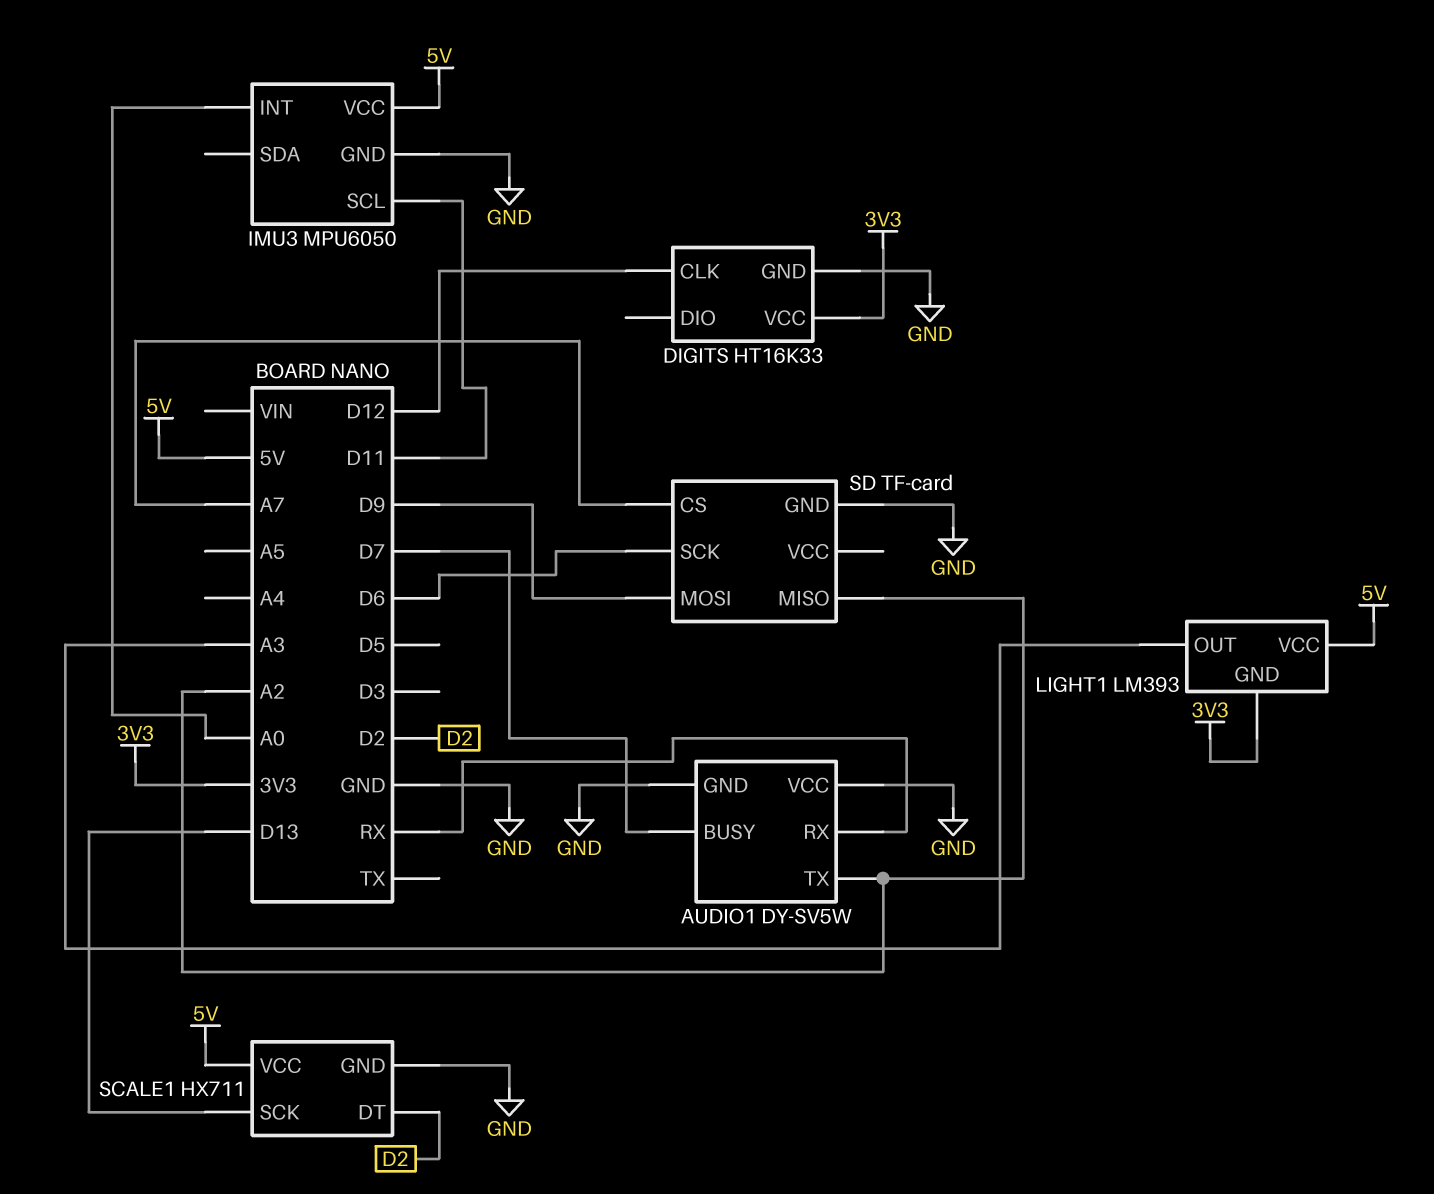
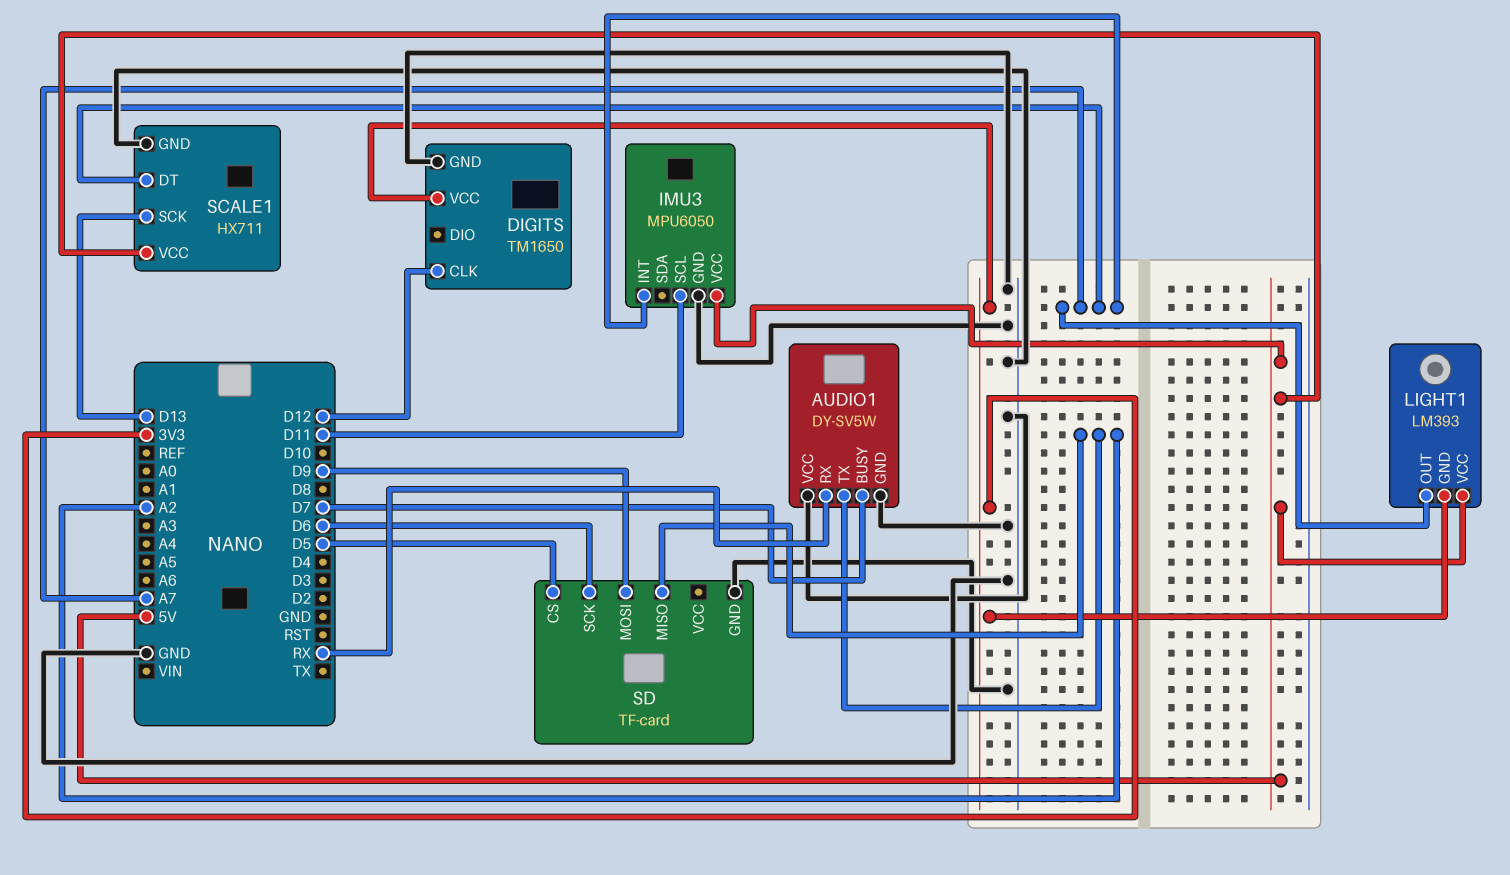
DIGITS: HT16K33 -> TM1650
IMU3 pin INT: A0 -> A7
LIGHT1 pin OUT: A3 -> A7
SCALE1 pin DT: D2 -> A7
SD pin CS: A7 -> D5

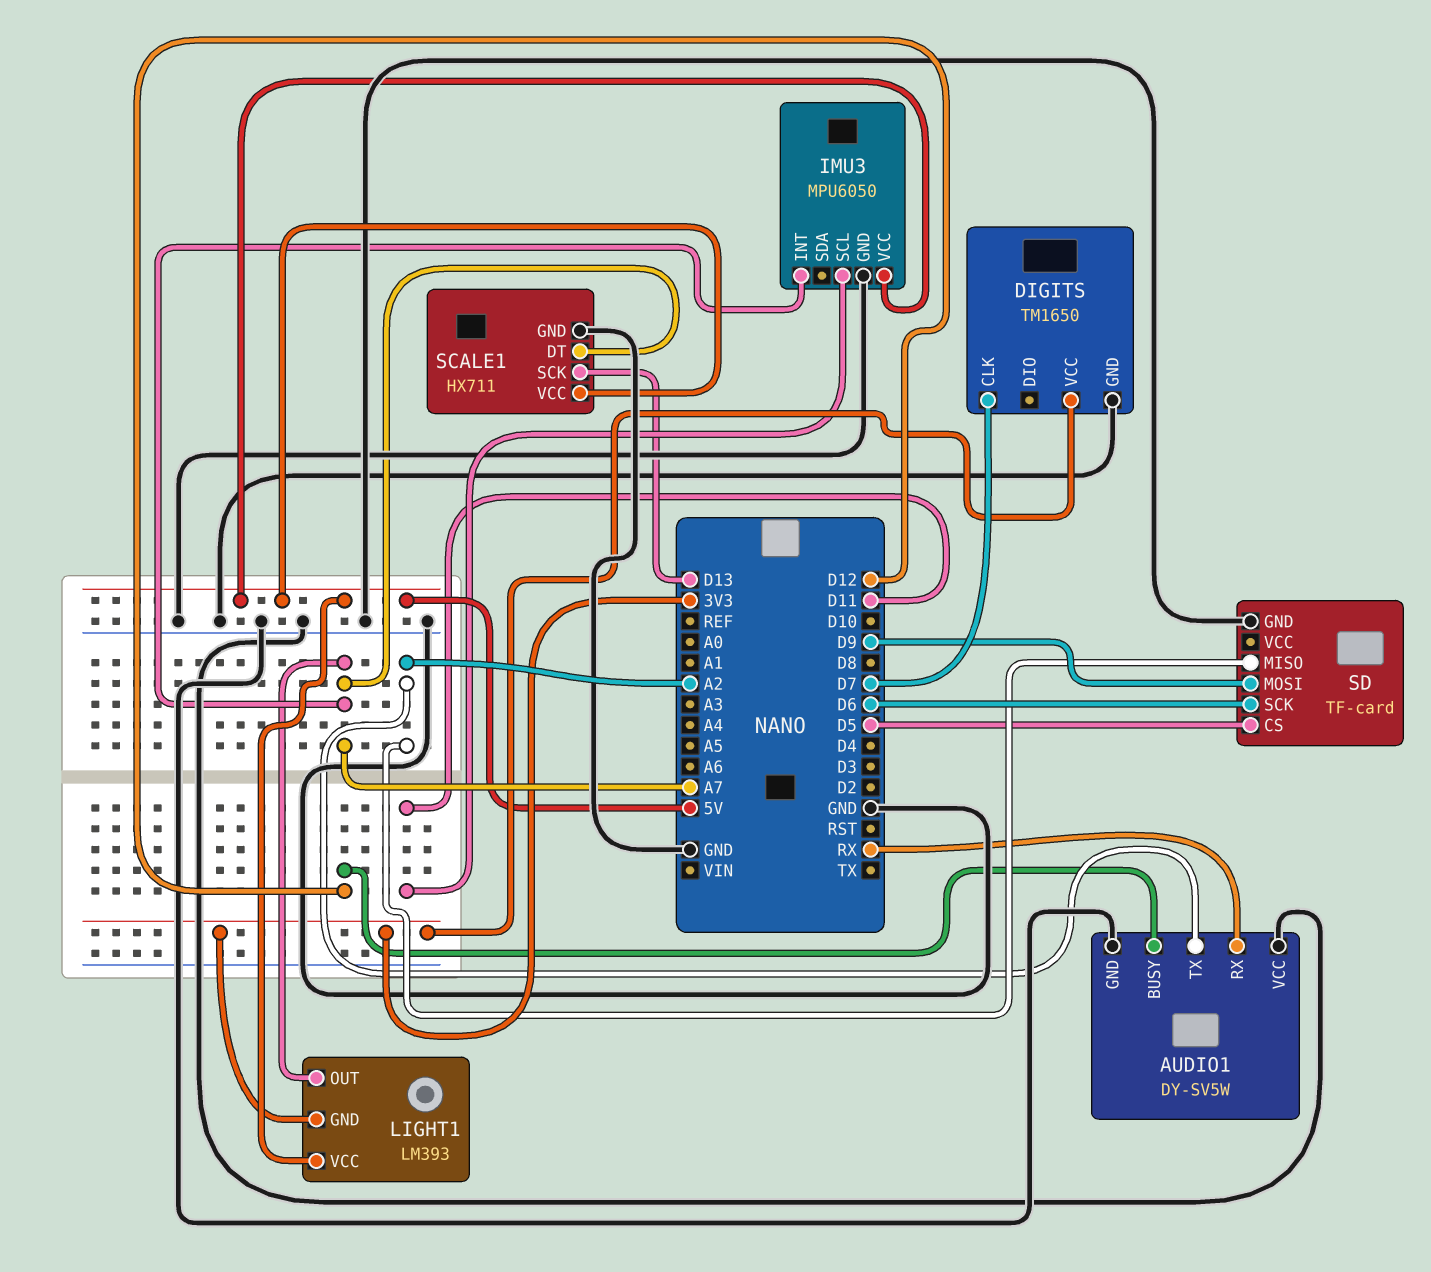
AUDIO1 pin BUSY: D7 -> D12
DIGITS pin CLK: D12 -> D7

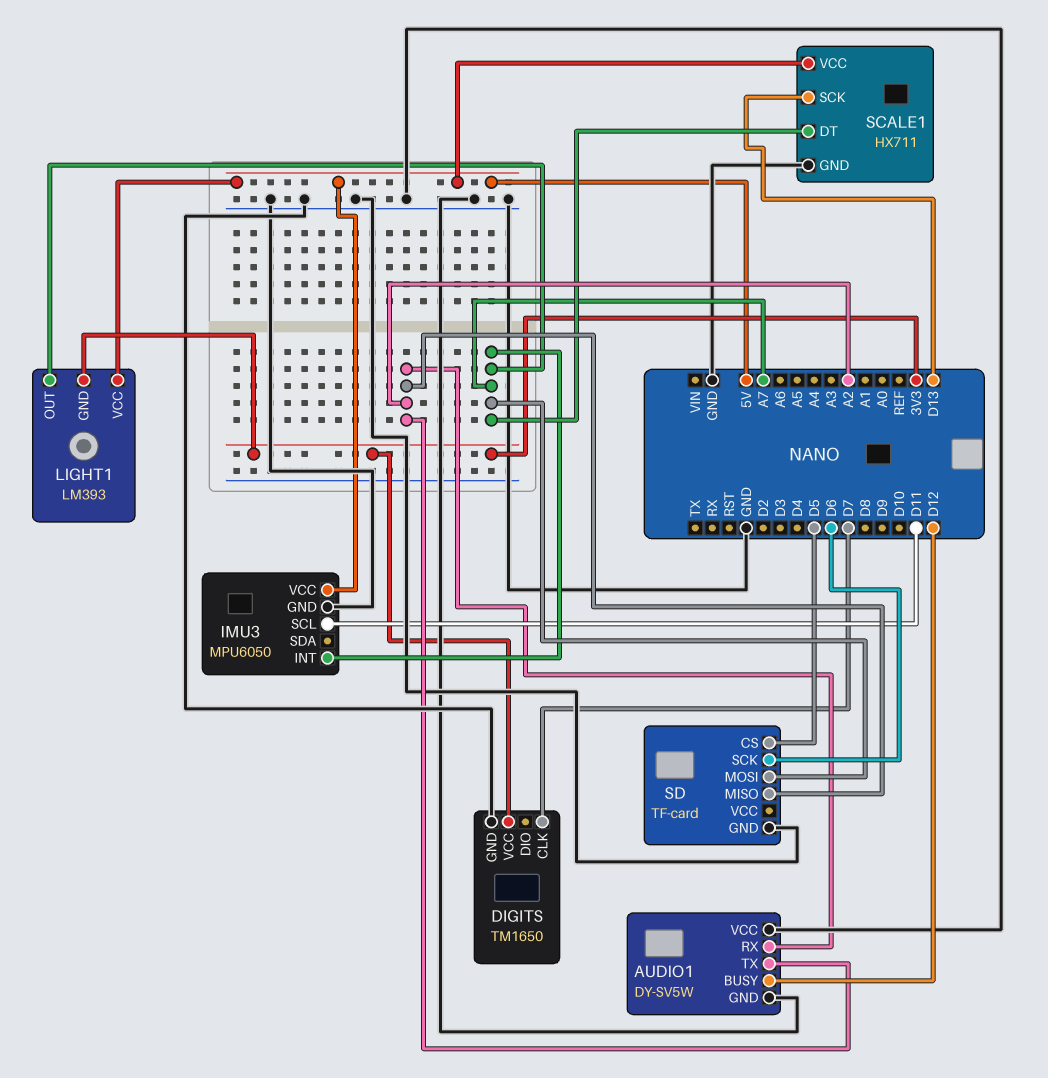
AUDIO1 pin RX: RX -> A2
SD pin MOSI: D9 -> A7

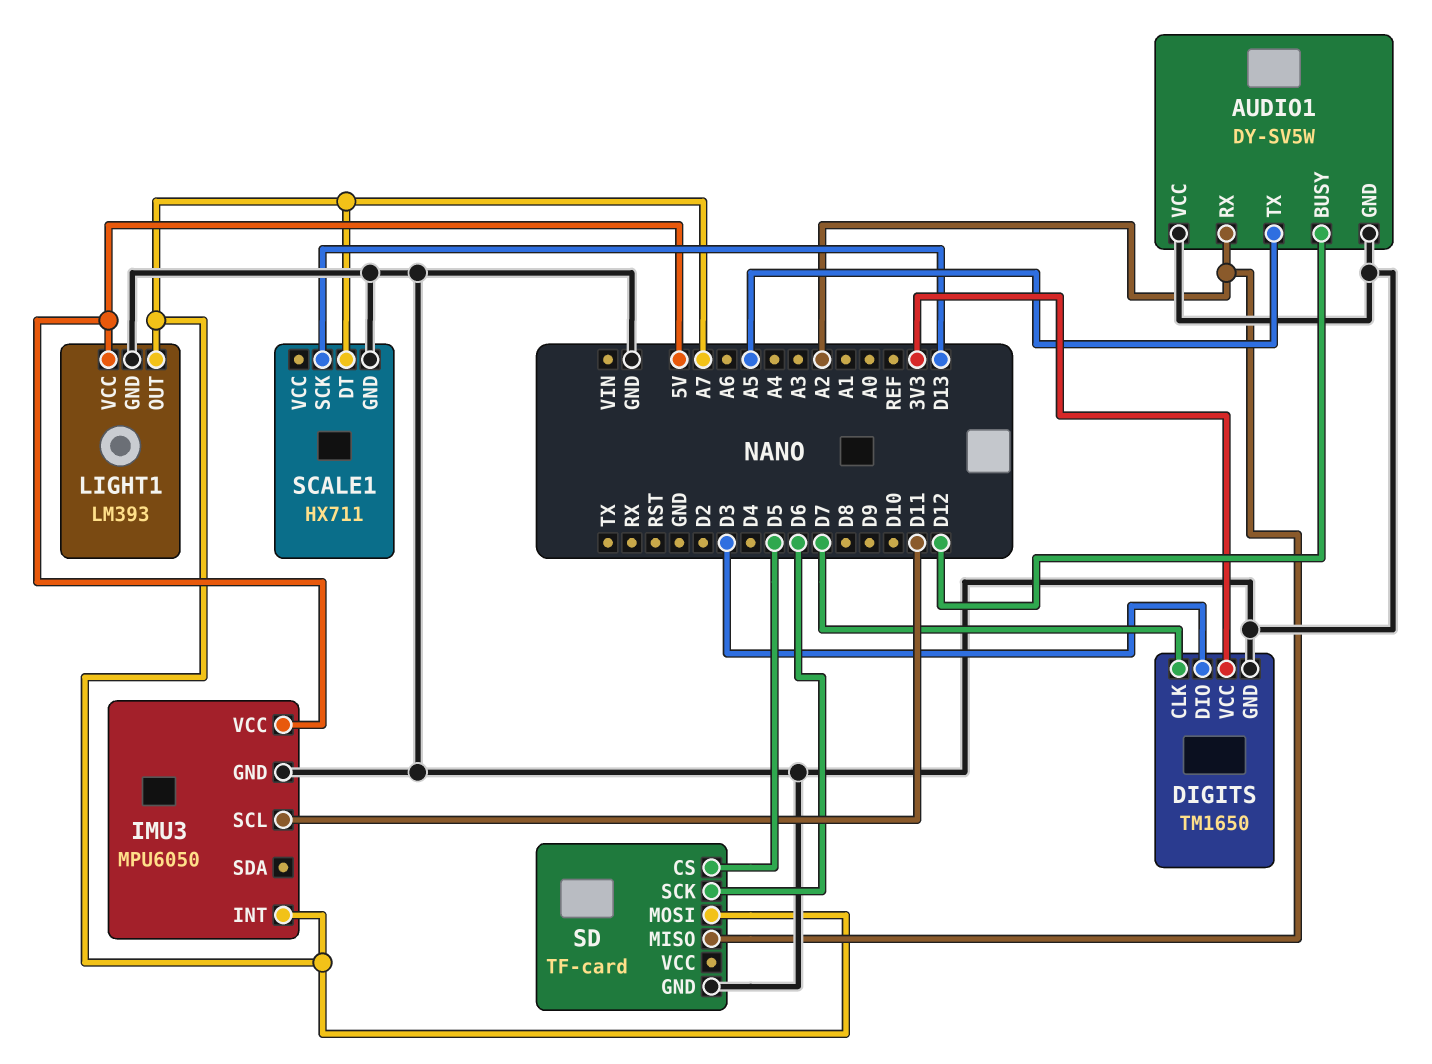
AUDIO1 pin TX: A2 -> A5
DIGITS pin DIO: none -> D3
LIGHT1 pin GND: 3V3 -> GND
SCALE1 pin VCC: 5V -> none

